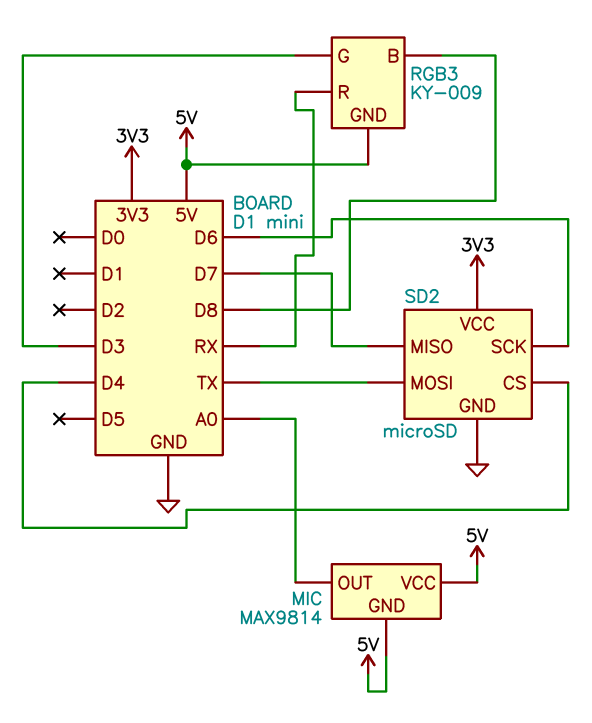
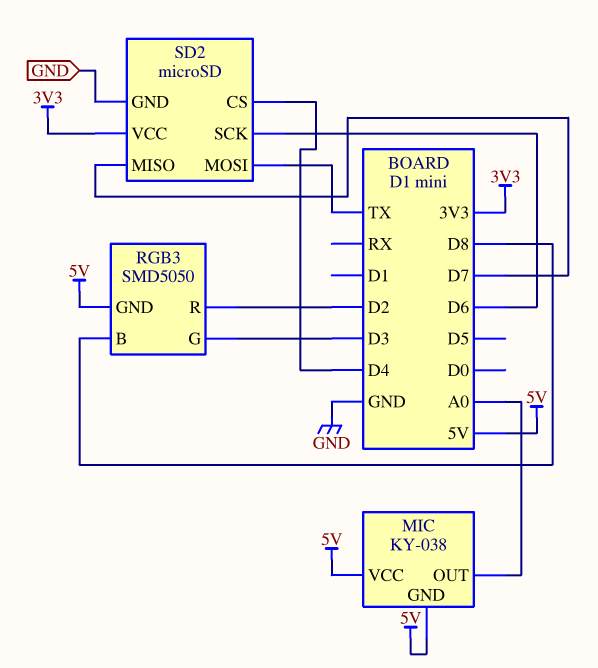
MIC: MAX9814 -> KY-038
RGB3: KY-009 -> SMD5050
RGB3 pin R: RX -> D2

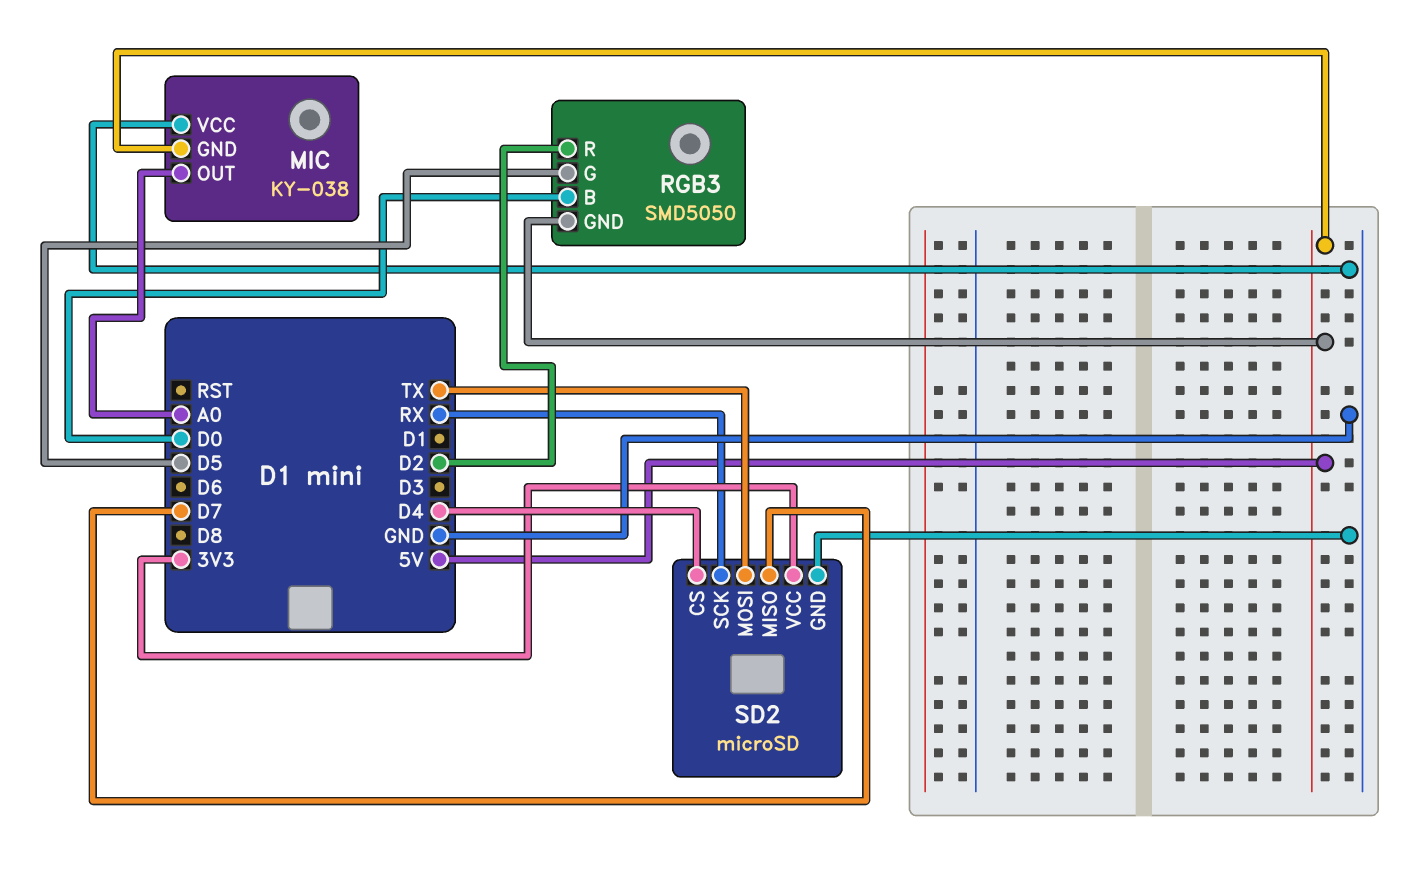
MIC pin VCC: 5V -> GND
RGB3 pin B: D8 -> D0
RGB3 pin G: D3 -> D5
SD2 pin SCK: D6 -> RX

